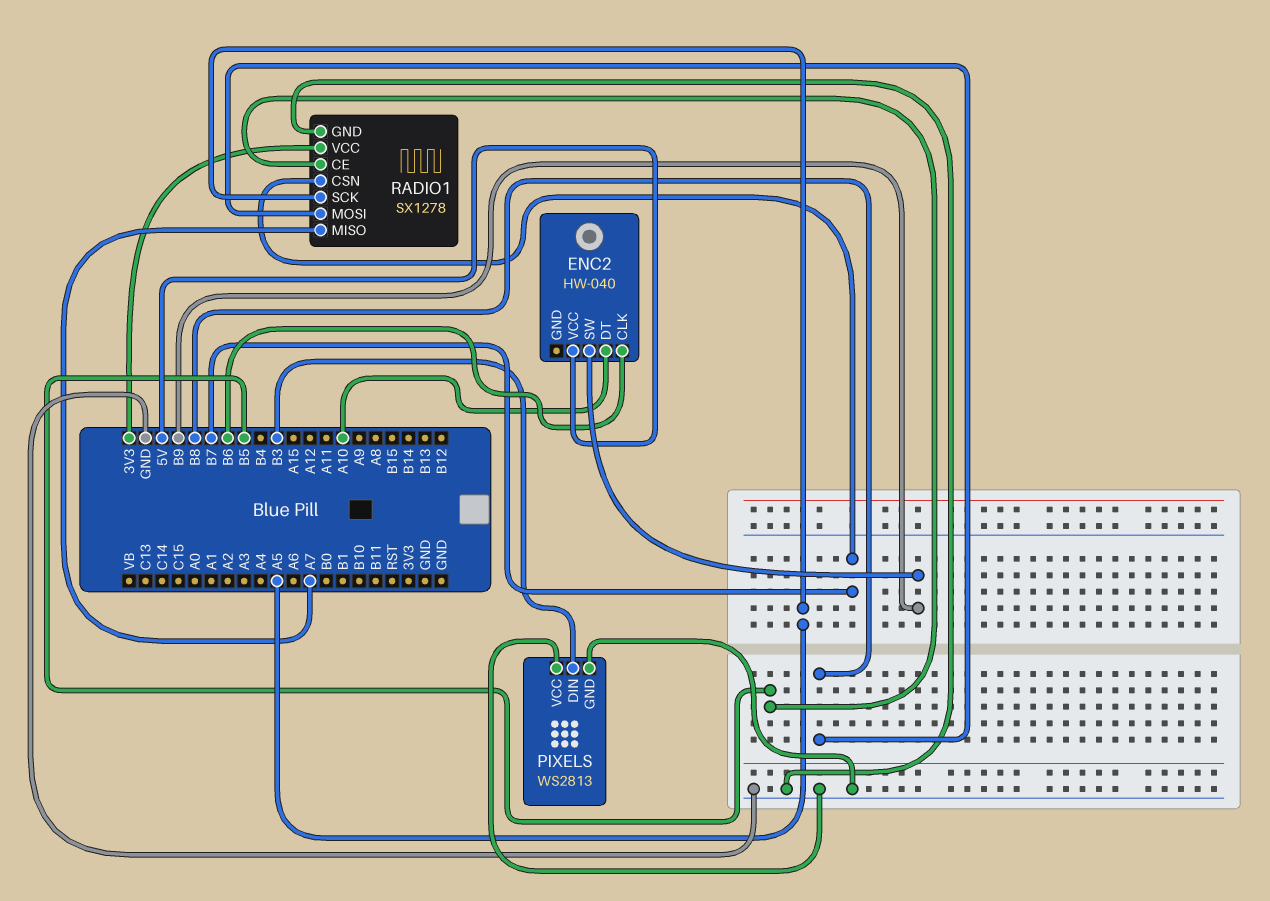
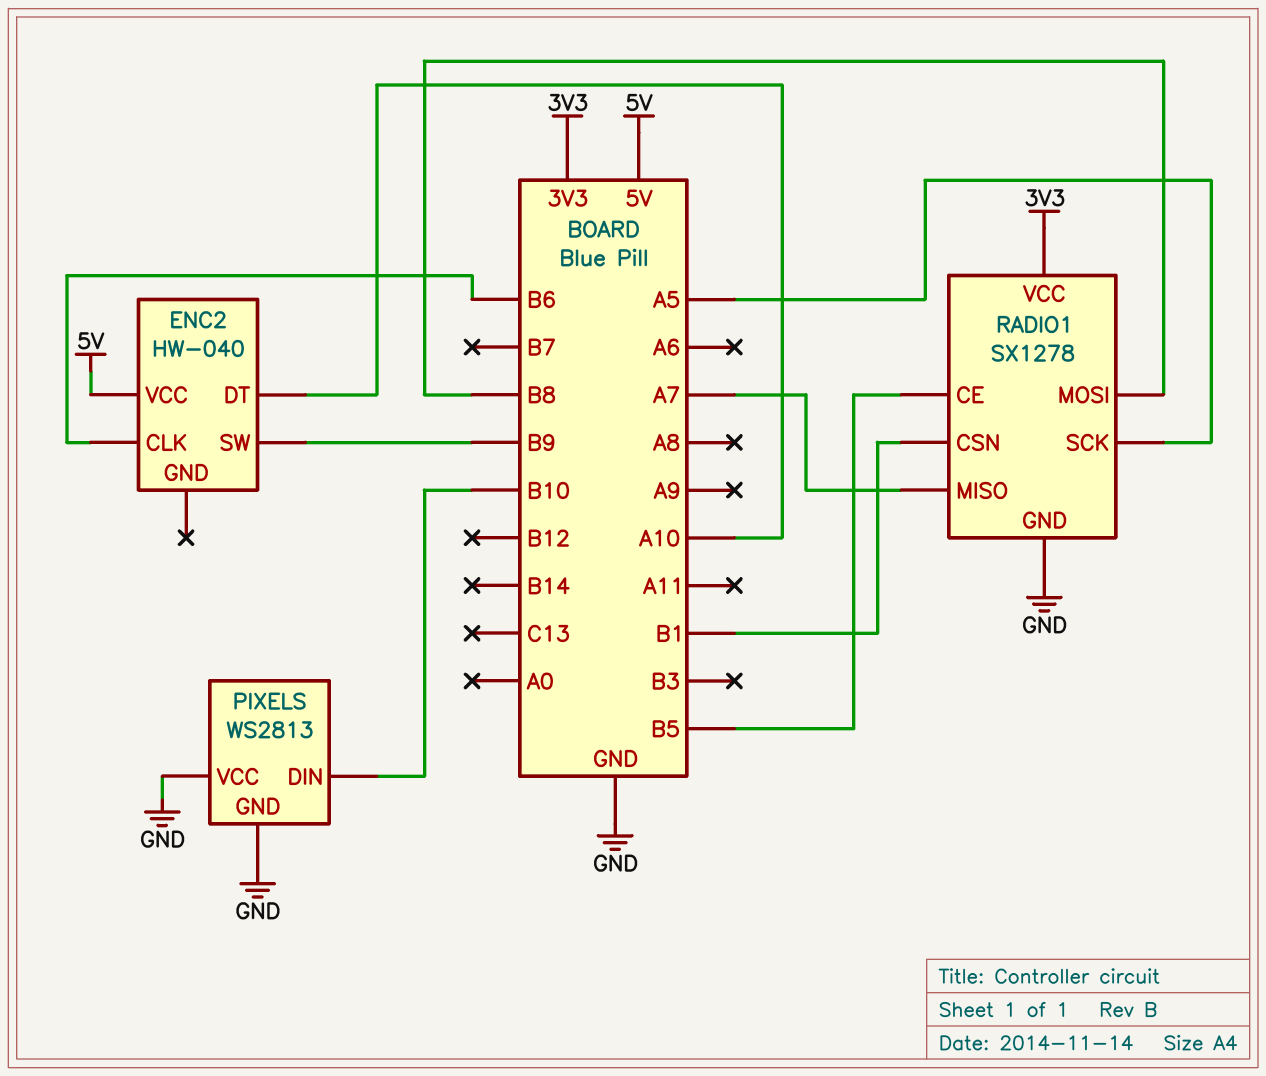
PIXELS pin DIN: B3 -> B10
RADIO1 pin CSN: B7 -> B1

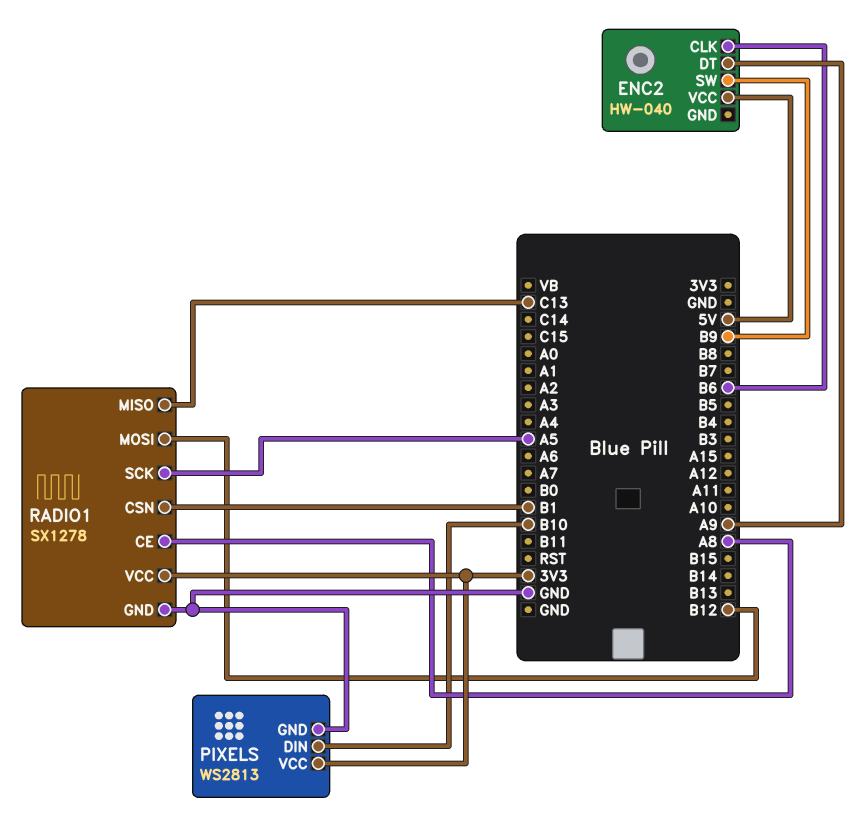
ENC2 pin DT: A10 -> A9
PIXELS pin VCC: GND -> 3V3
RADIO1 pin CE: B5 -> A8
RADIO1 pin MISO: A7 -> C13
RADIO1 pin MOSI: B8 -> B12

